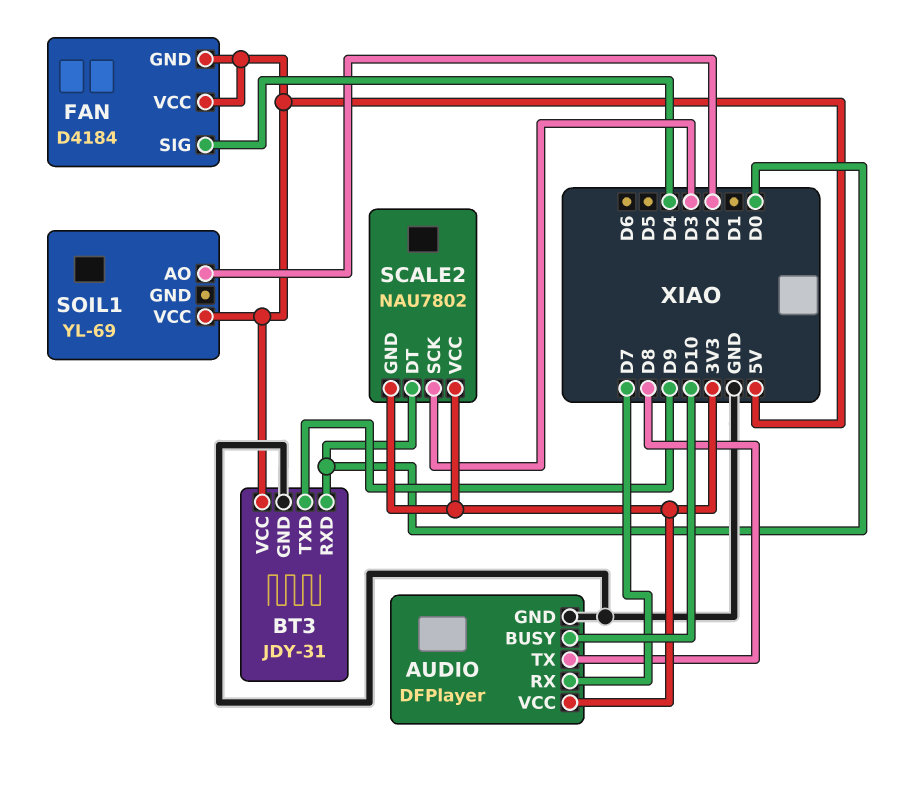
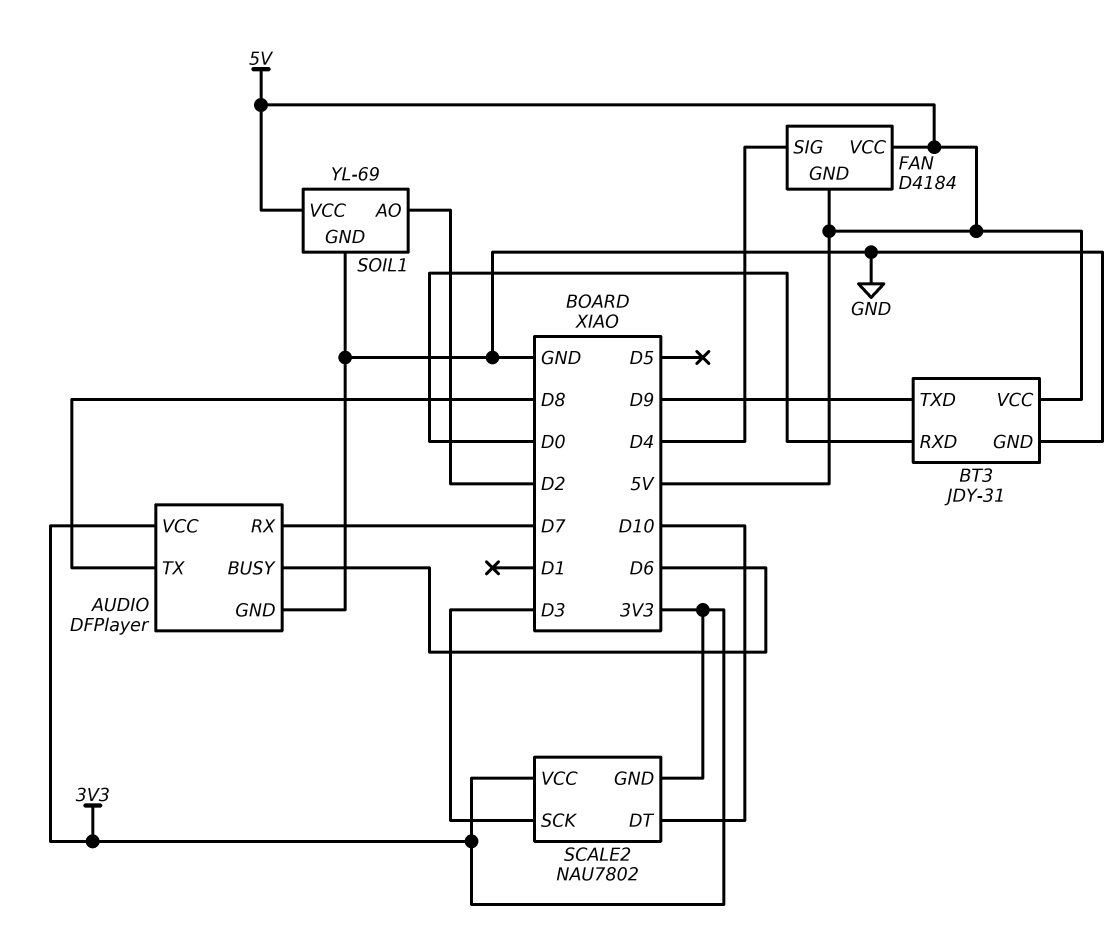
AUDIO pin BUSY: D10 -> D6
SCALE2 pin DT: D0 -> D10
SOIL1 pin GND: none -> GND

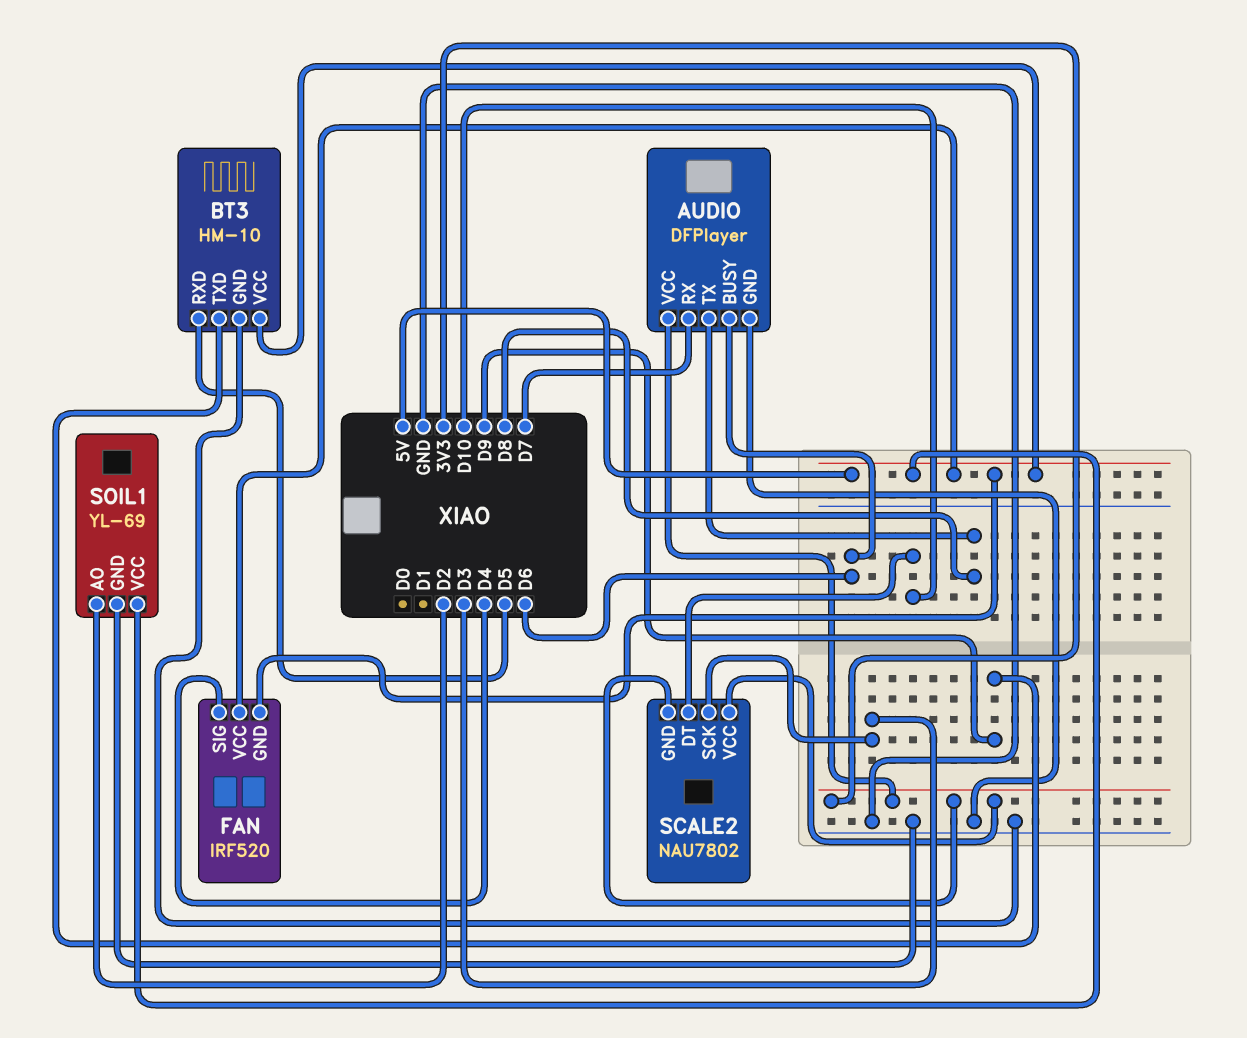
BT3: JDY-31 -> HM-10
BT3 pin RXD: D0 -> D5
FAN: D4184 -> IRF520

